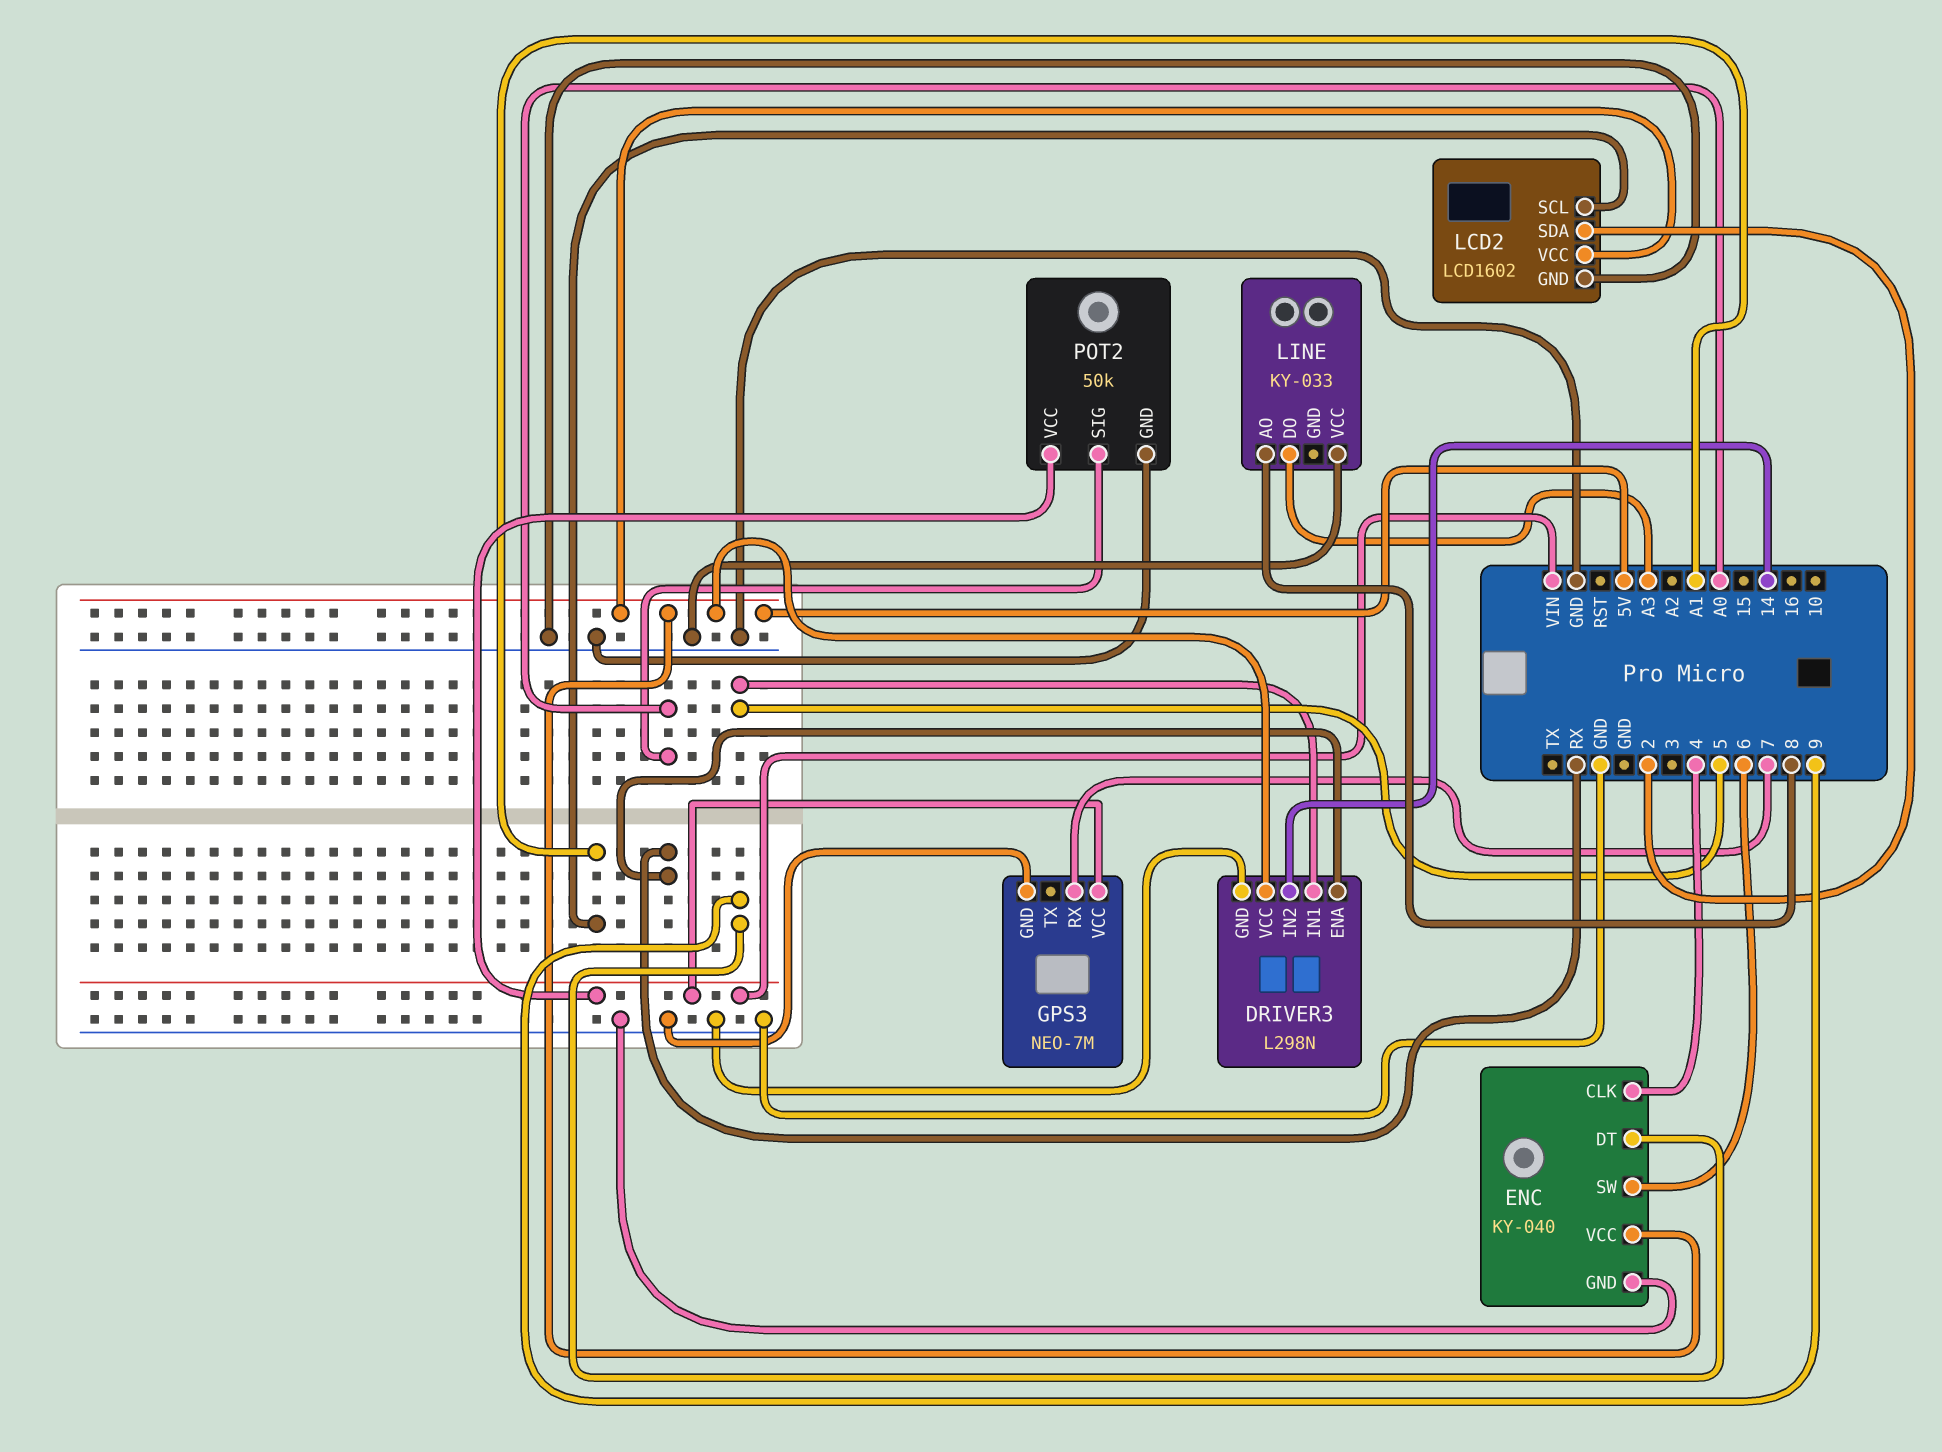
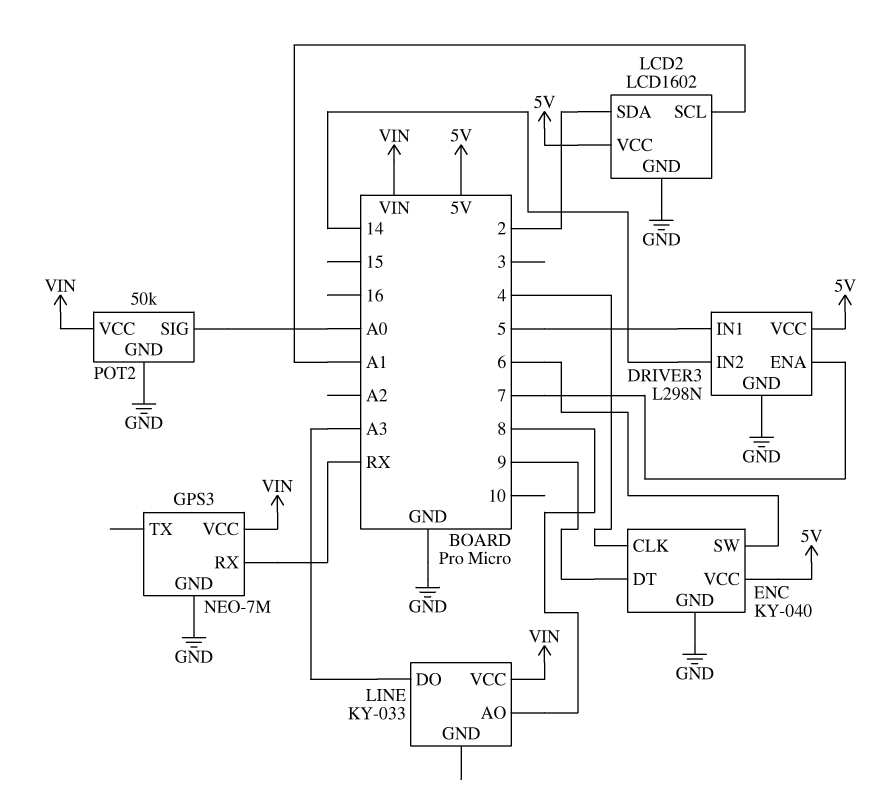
DRIVER3 pin ENA: RX -> 7
GPS3 pin RX: 7 -> RX
LINE pin VCC: GND -> VIN

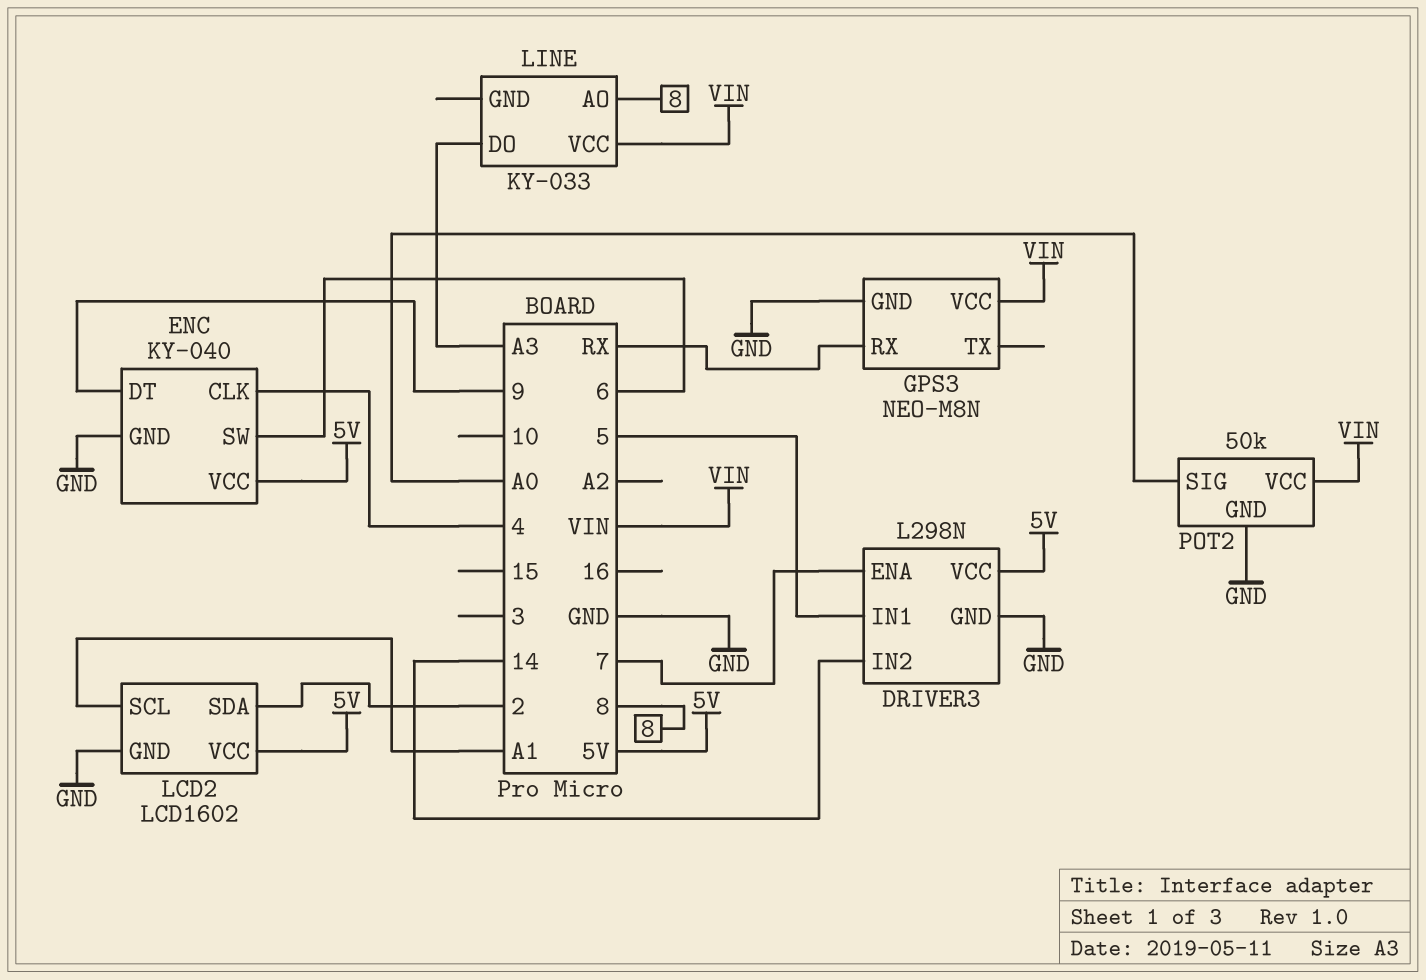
GPS3: NEO-7M -> NEO-M8N

